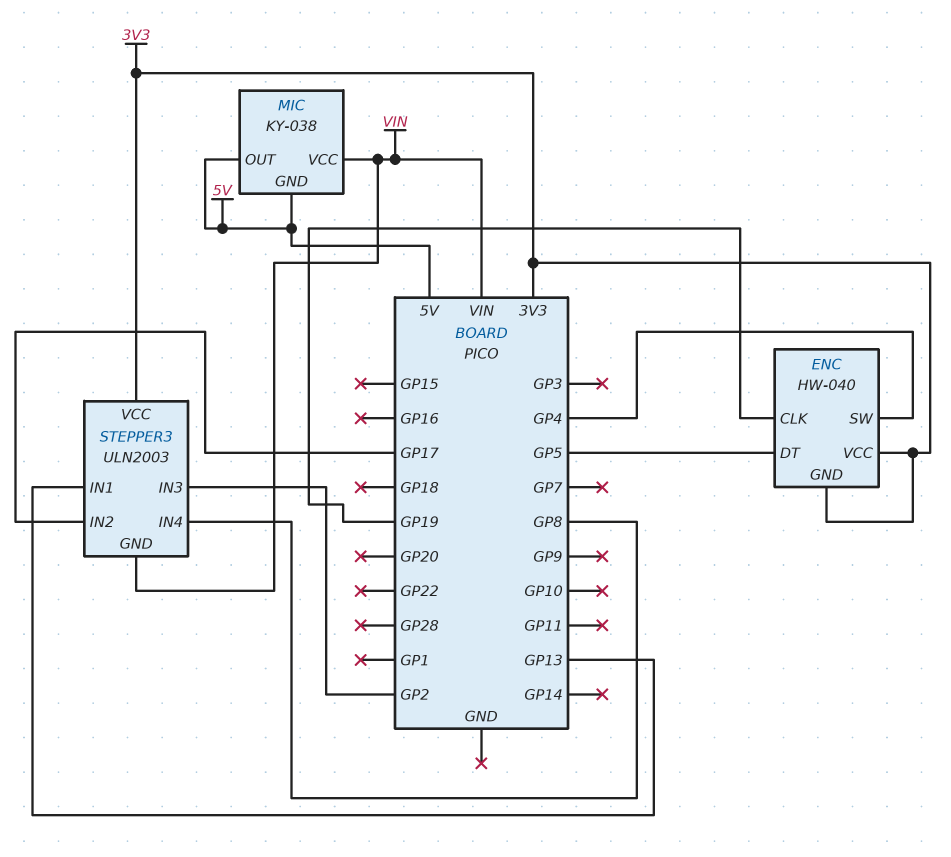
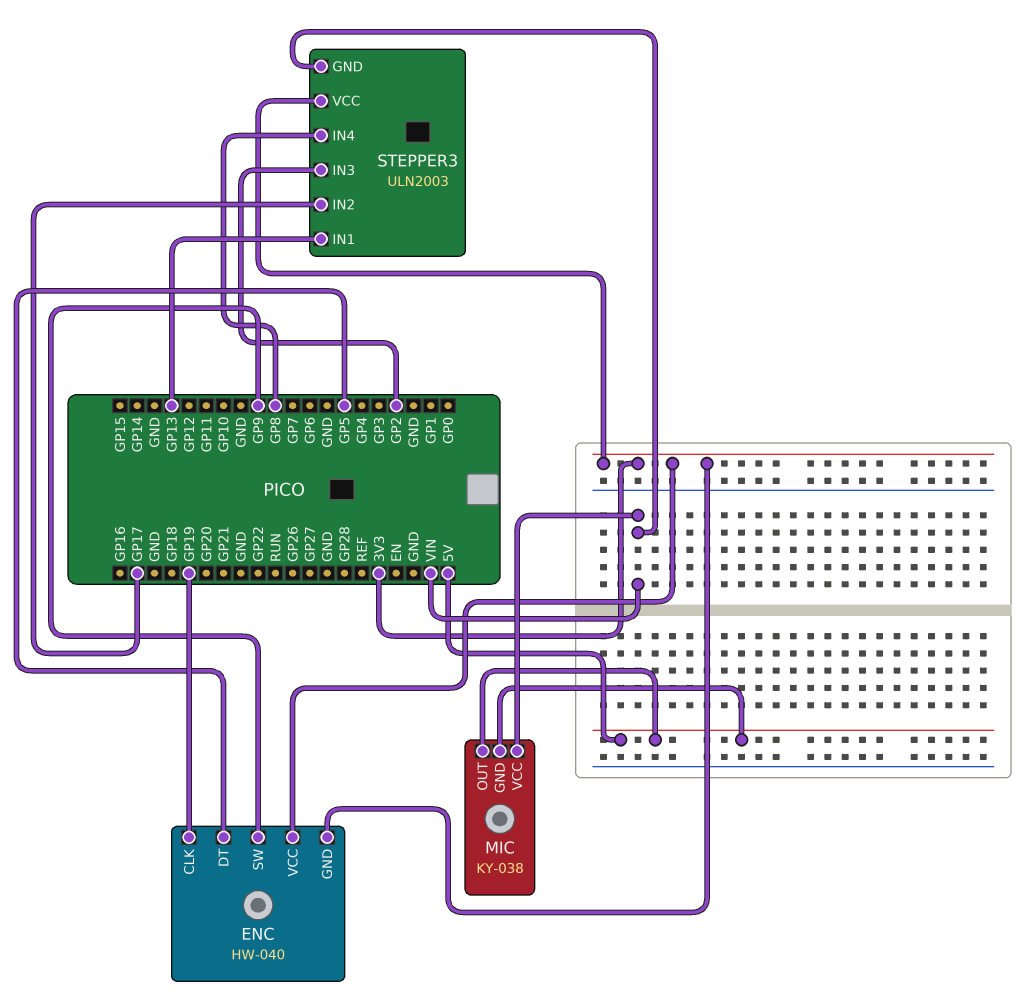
ENC pin SW: GP4 -> GP9

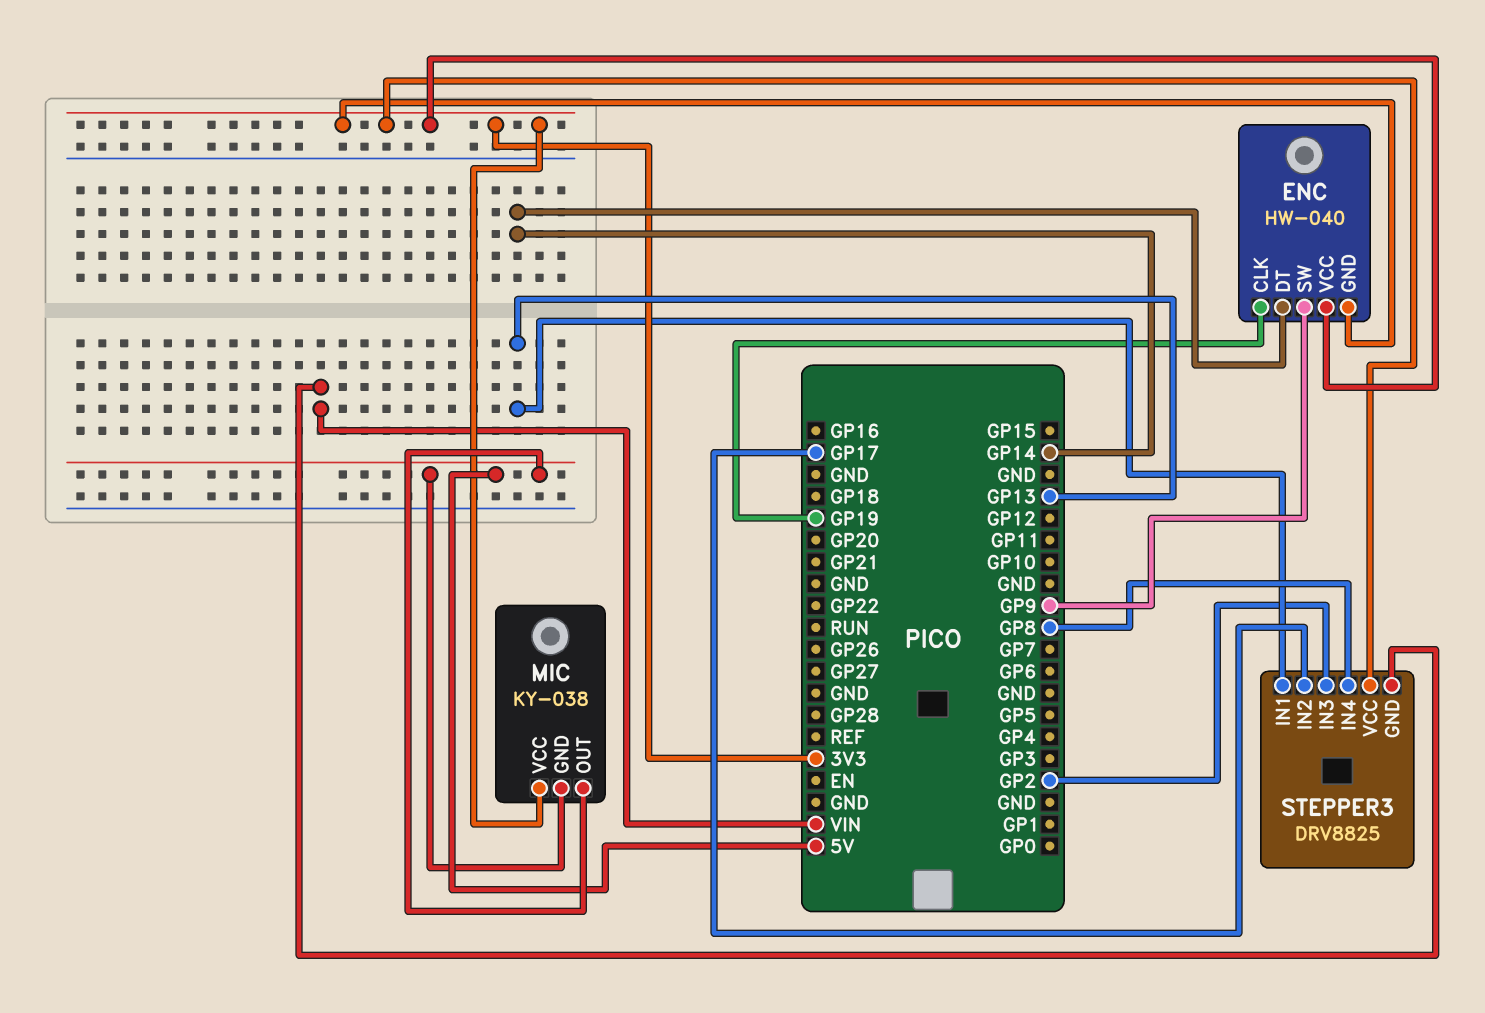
ENC pin DT: GP5 -> GP14
MIC pin VCC: VIN -> 3V3
STEPPER3: ULN2003 -> DRV8825

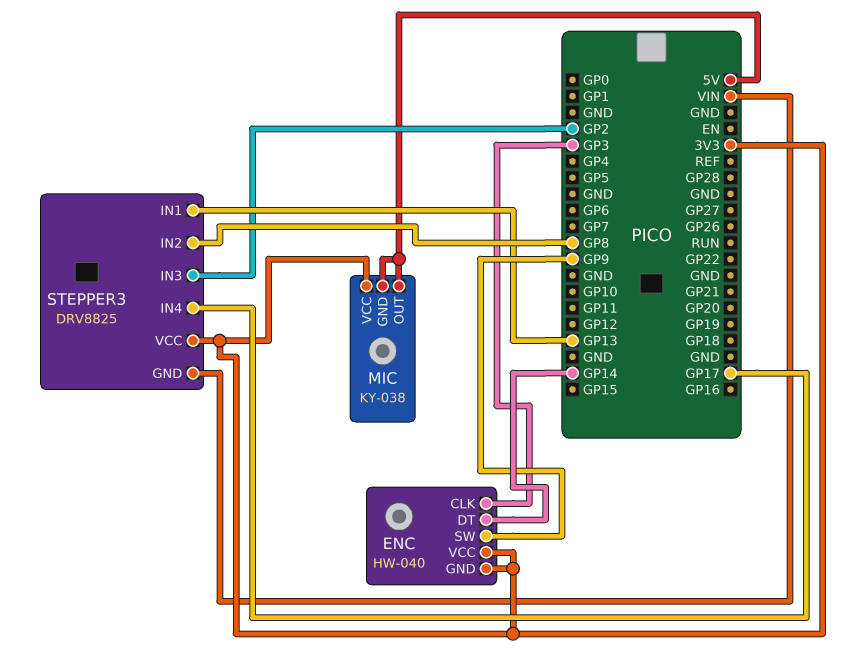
ENC pin CLK: GP19 -> GP3
STEPPER3 pin IN2: GP17 -> GP8
STEPPER3 pin IN4: GP8 -> GP17

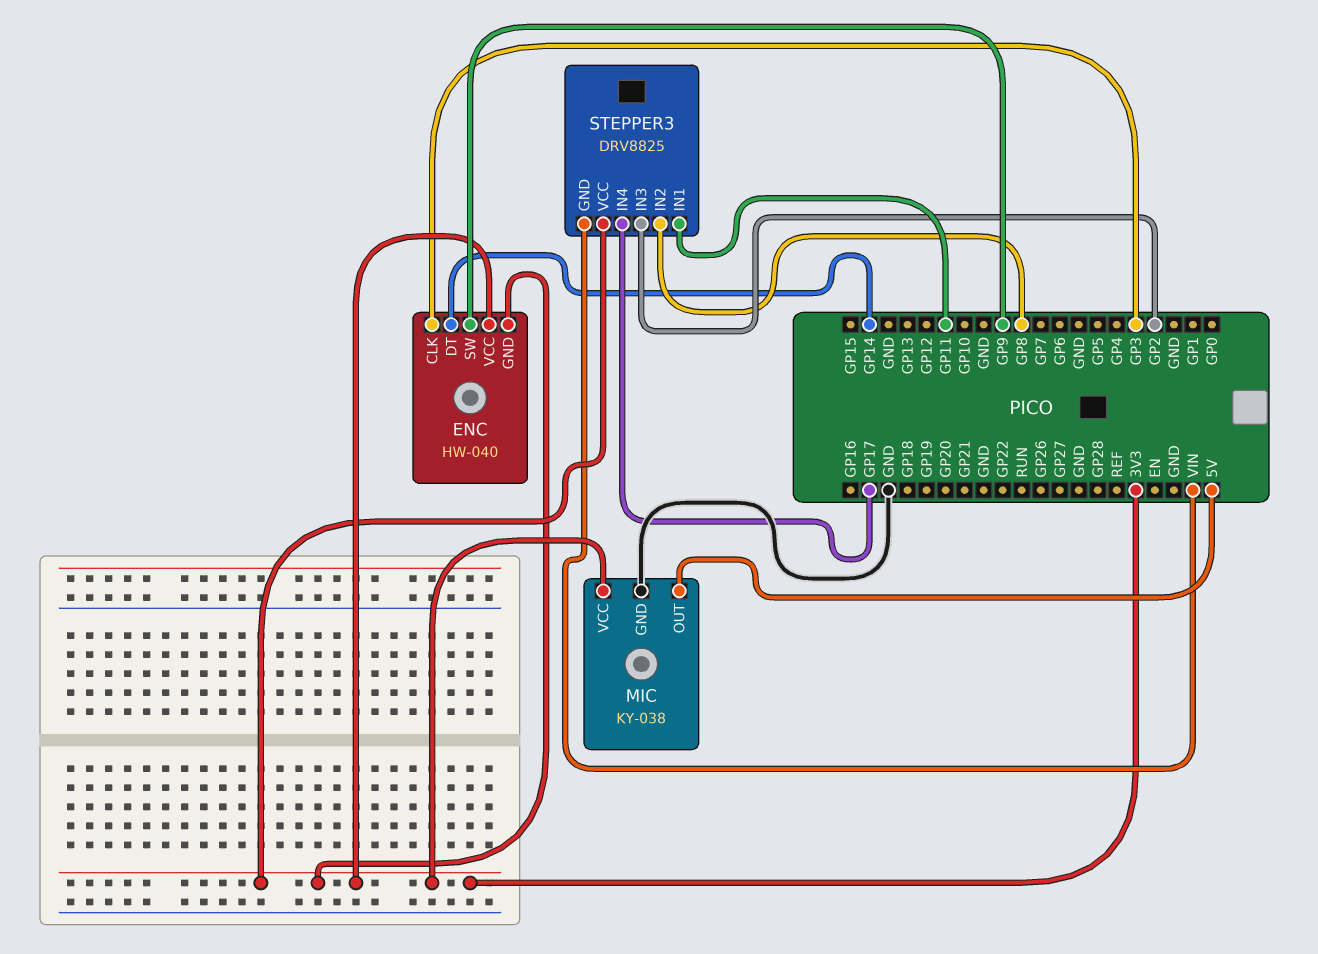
MIC pin GND: 5V -> GND
STEPPER3 pin IN1: GP13 -> GP11

